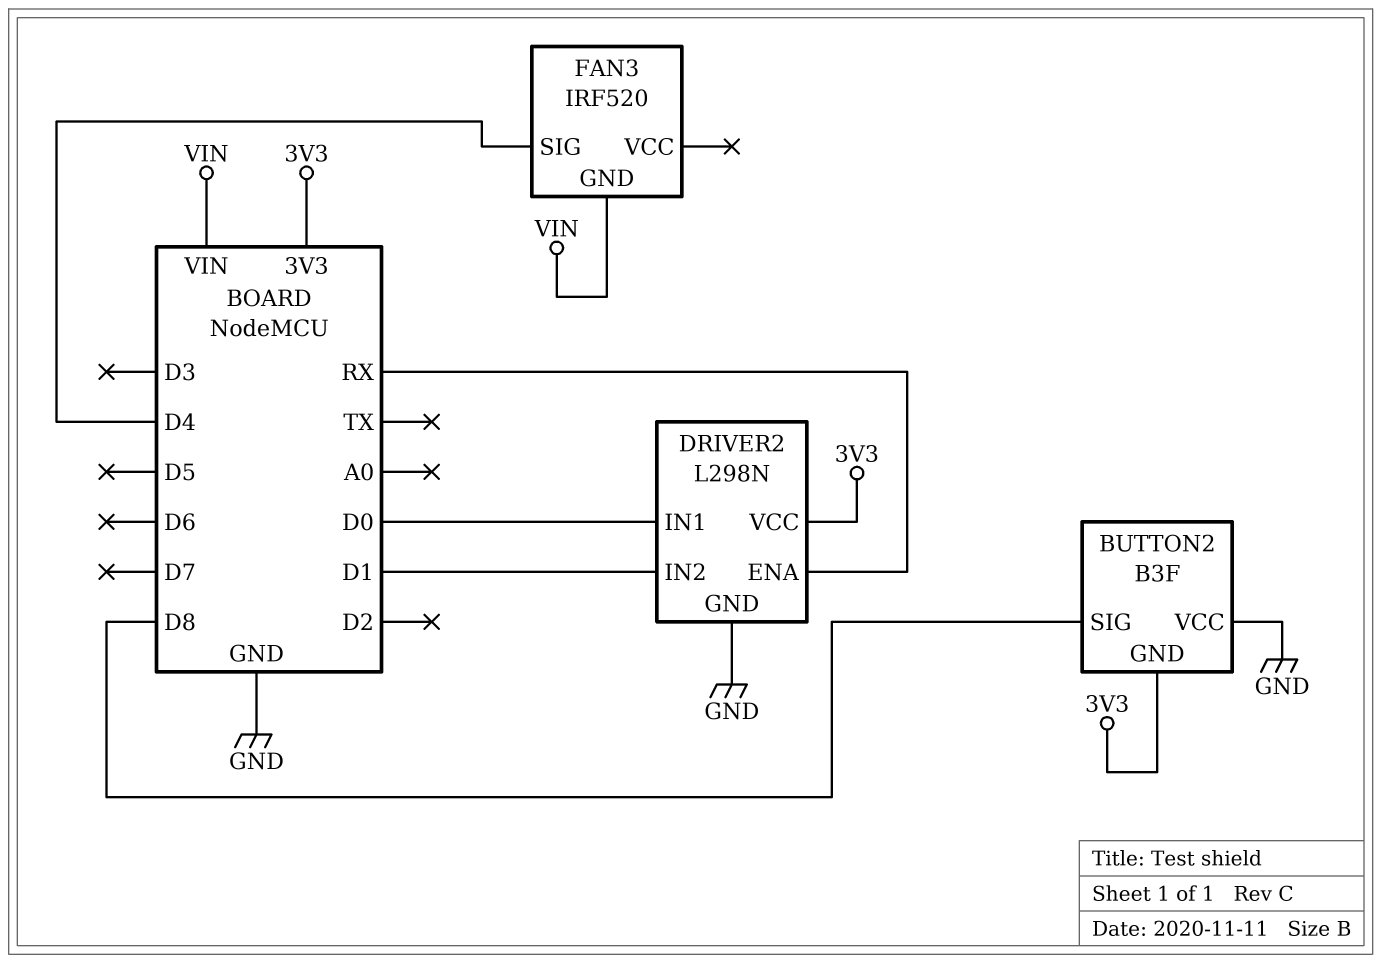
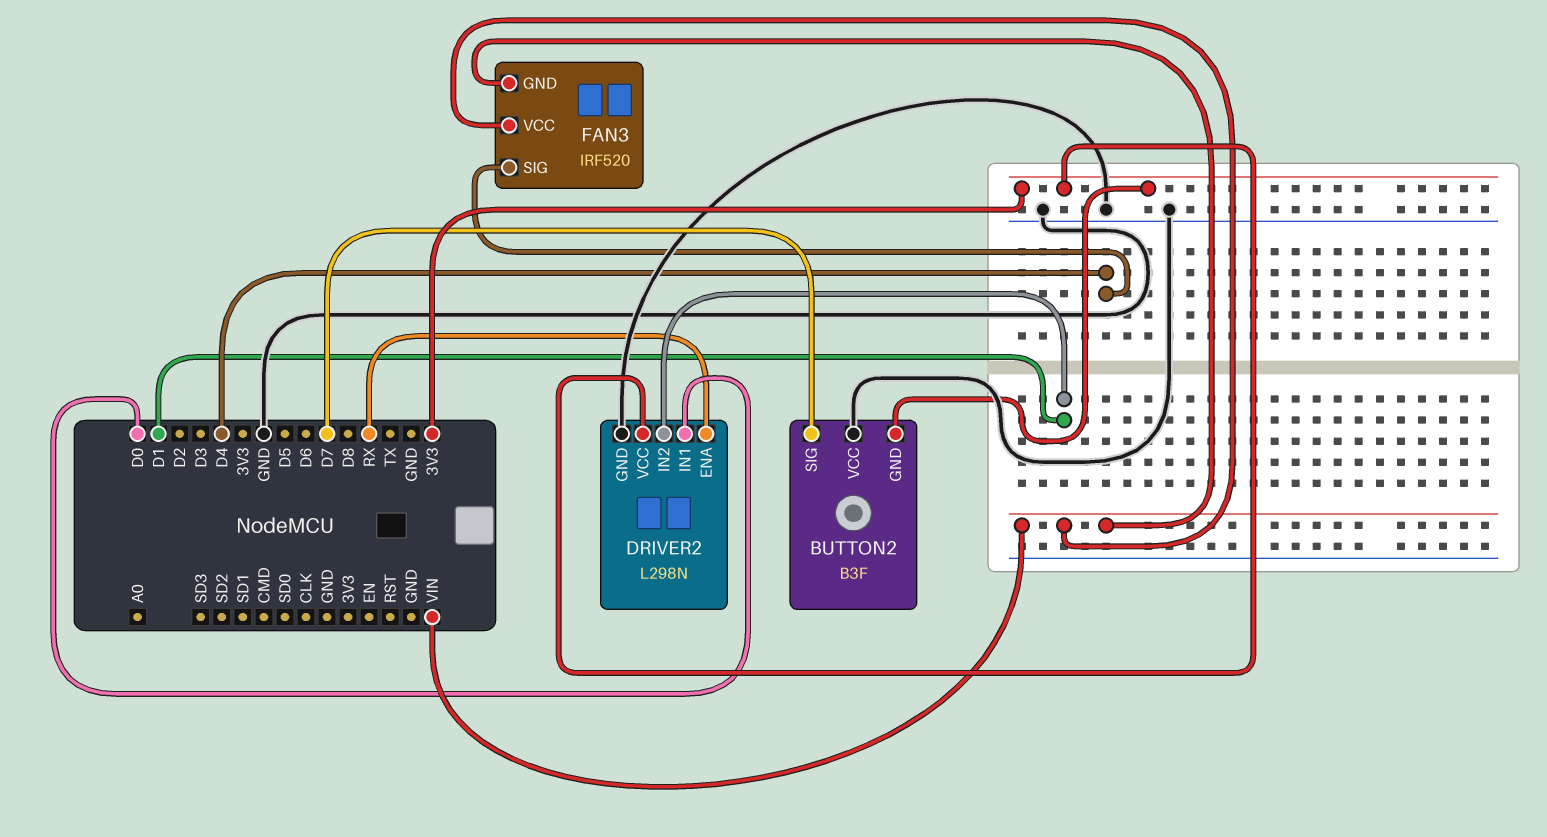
BUTTON2 pin SIG: D8 -> D7
FAN3 pin VCC: none -> VIN

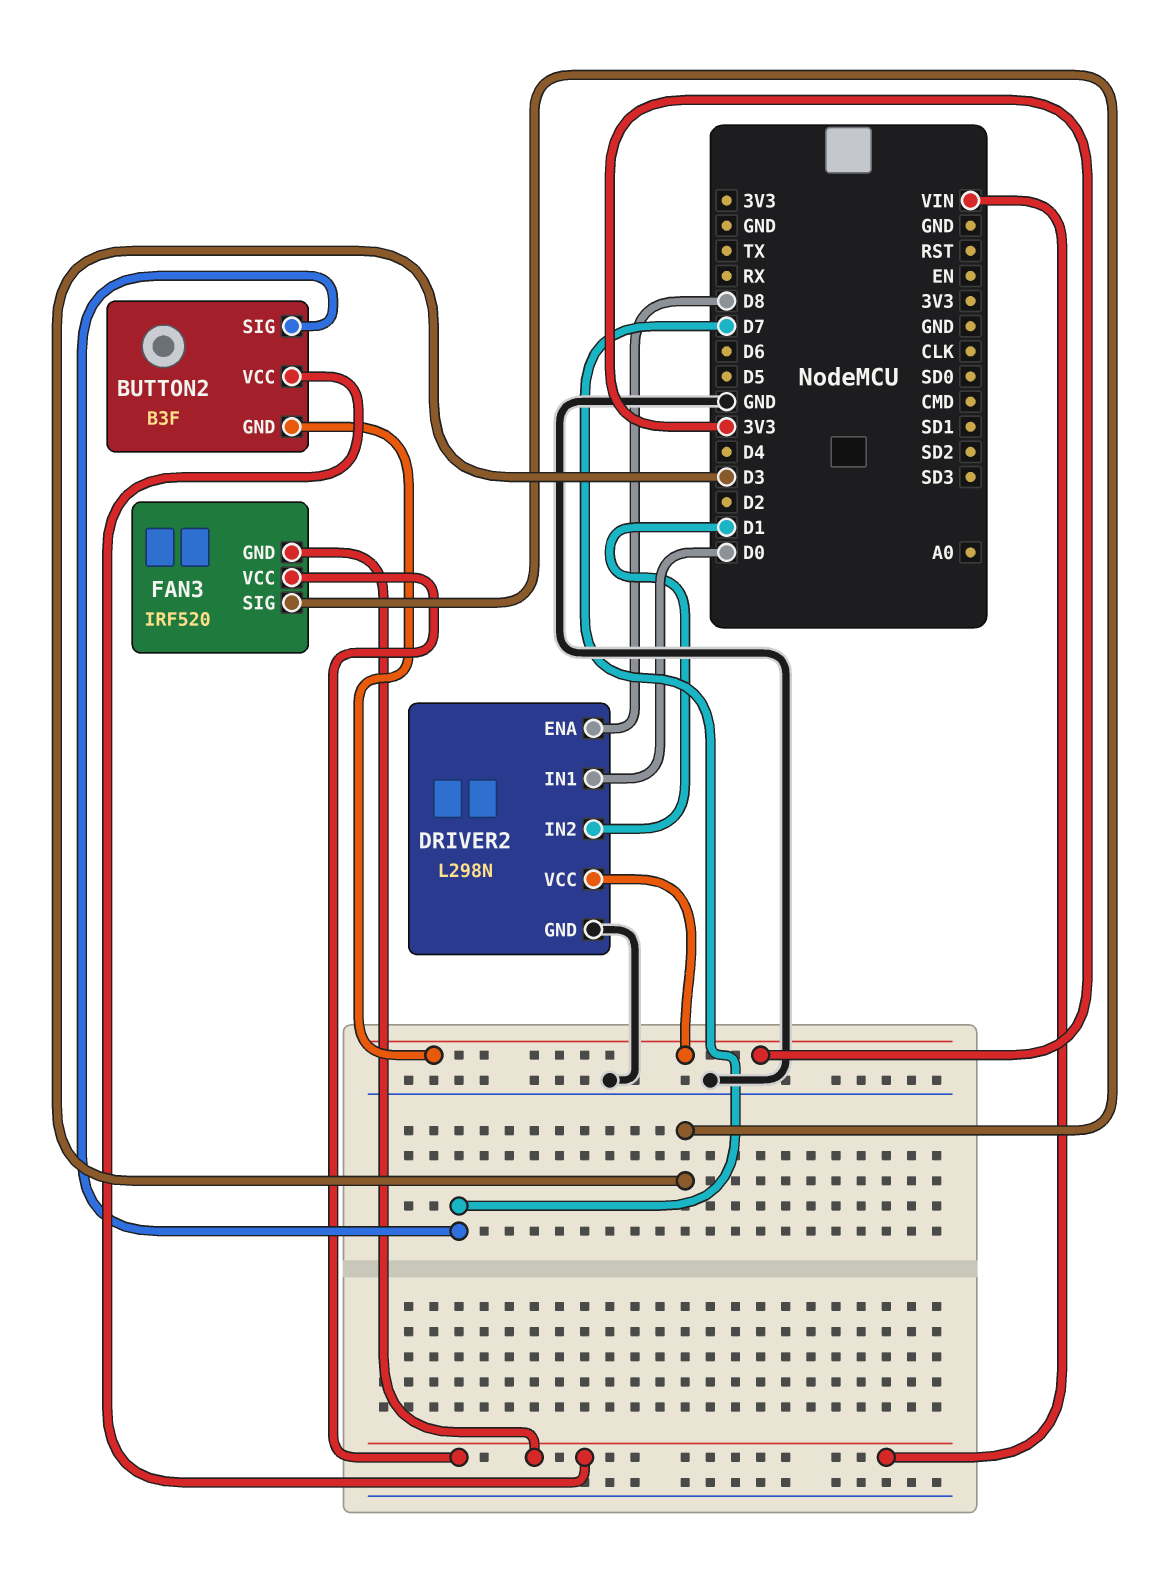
BUTTON2 pin VCC: GND -> VIN
DRIVER2 pin ENA: RX -> D8
FAN3 pin SIG: D4 -> D3

